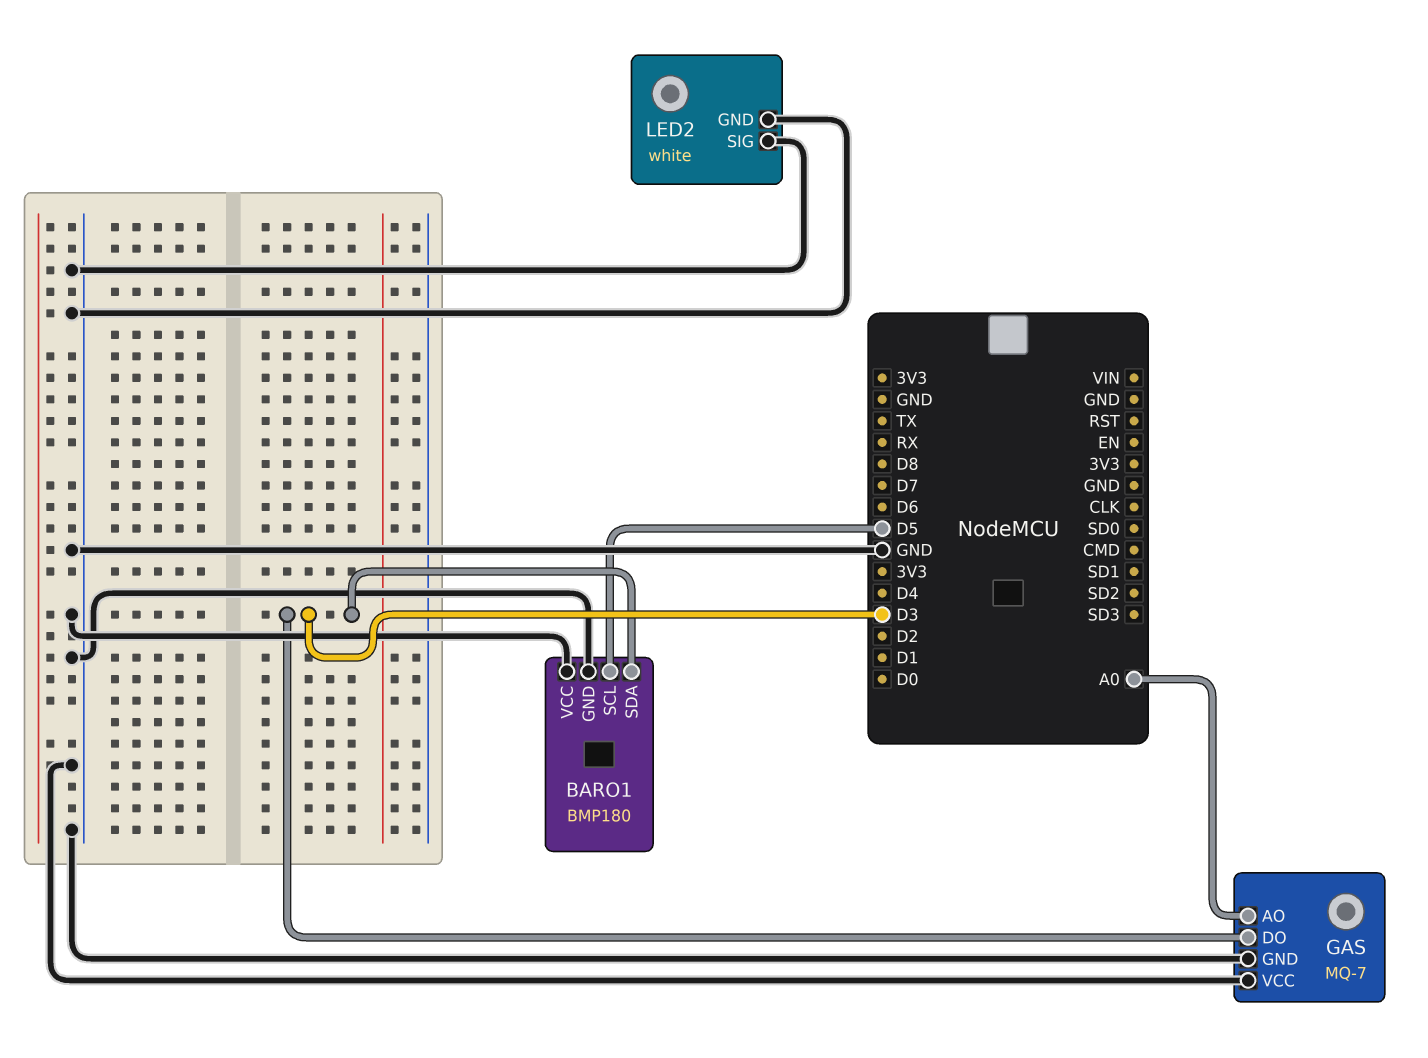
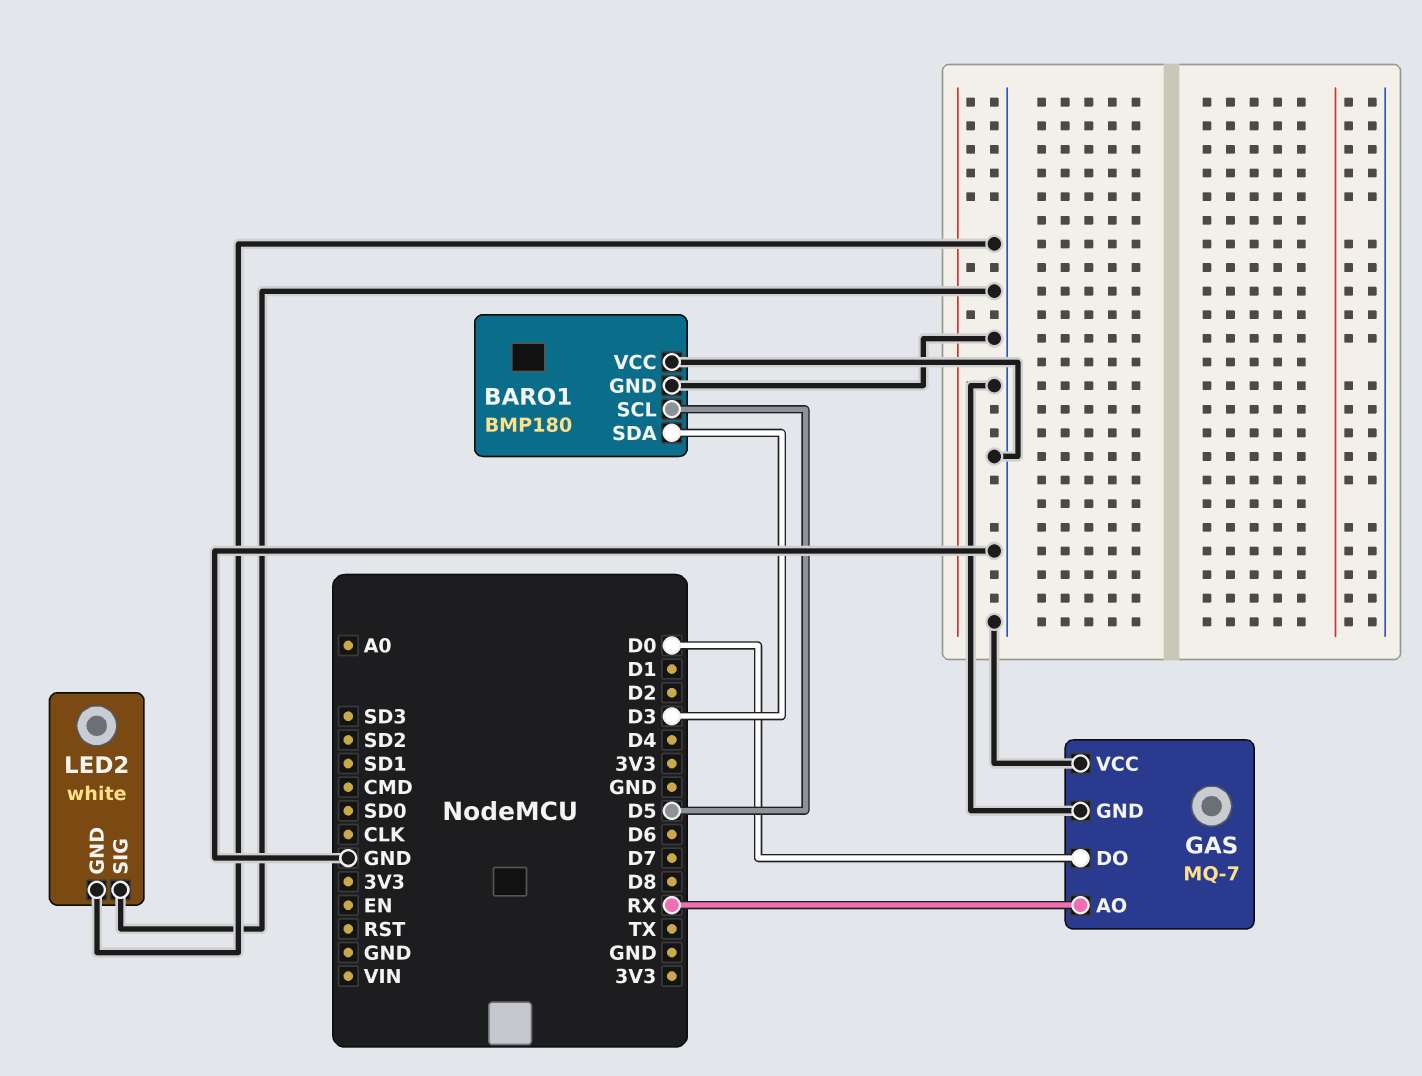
GAS pin AO: A0 -> RX
GAS pin DO: D3 -> D0

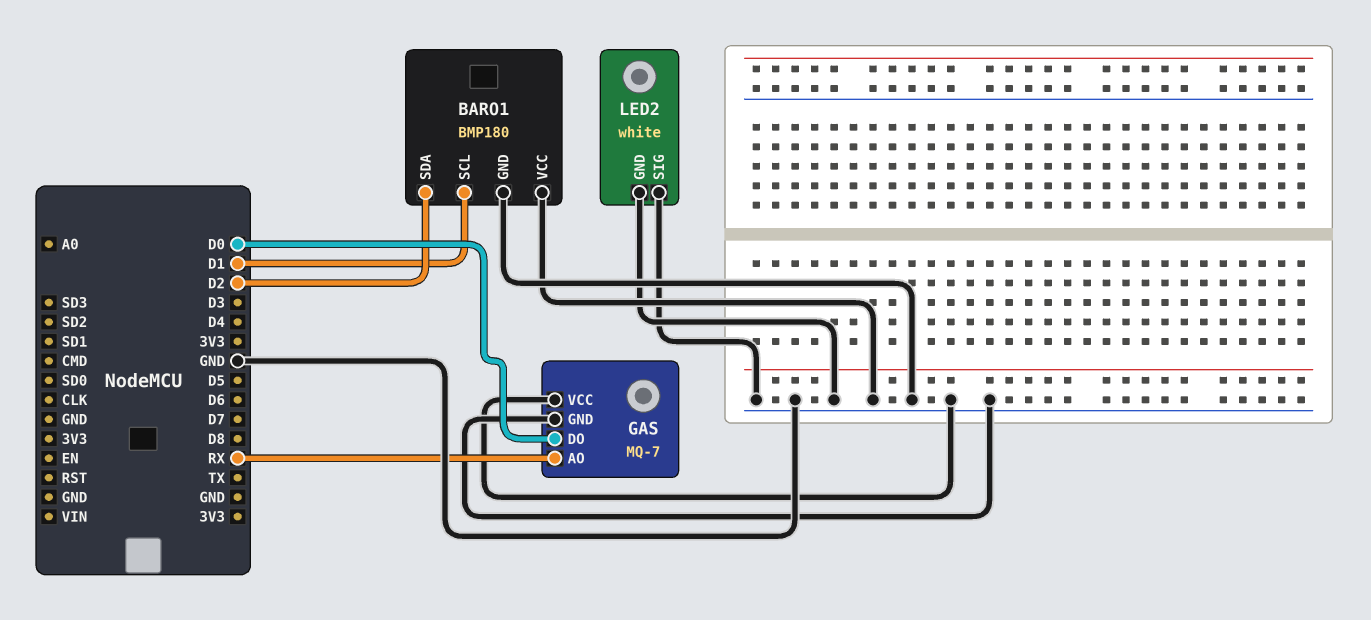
BARO1 pin SCL: D5 -> D1
BARO1 pin SDA: D3 -> D2

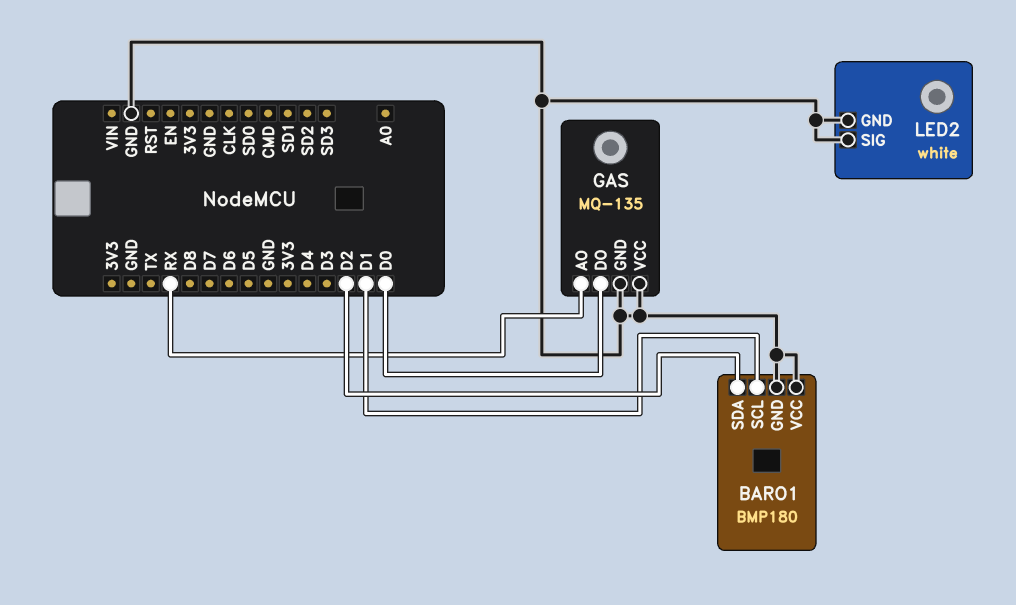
GAS: MQ-7 -> MQ-135

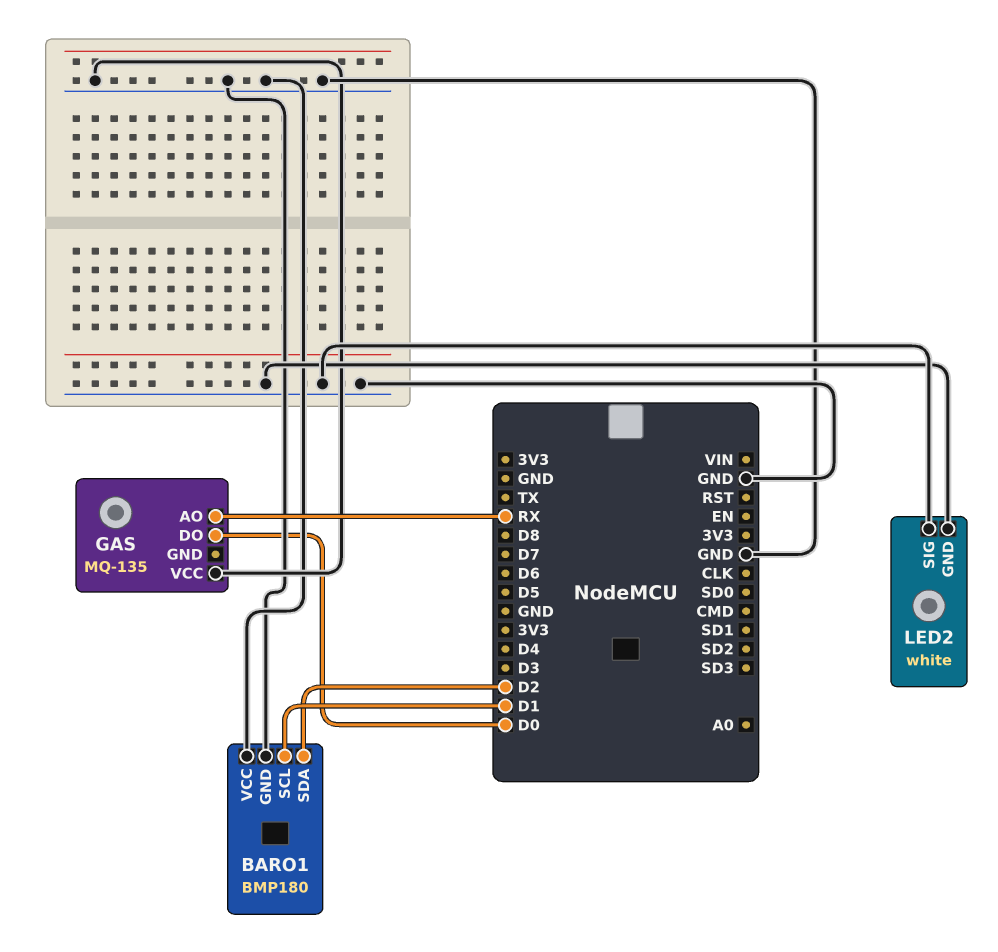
GAS pin GND: GND -> none

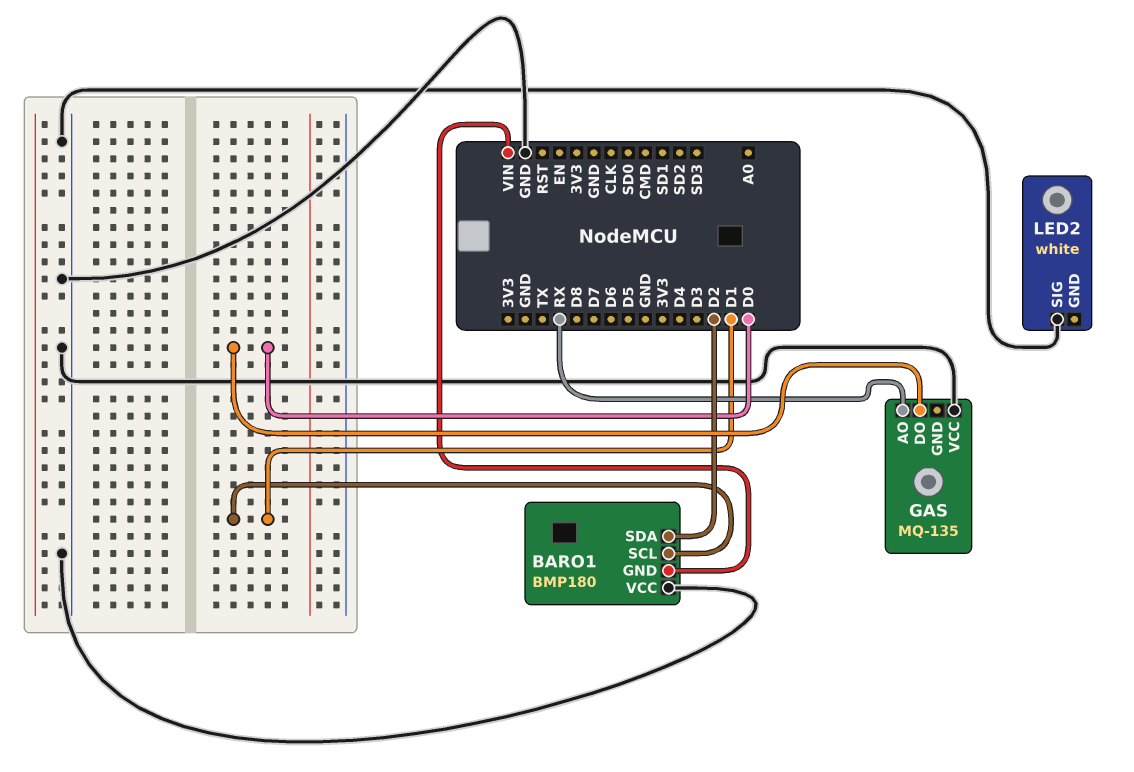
BARO1 pin GND: GND -> VIN
LED2 pin GND: GND -> none

